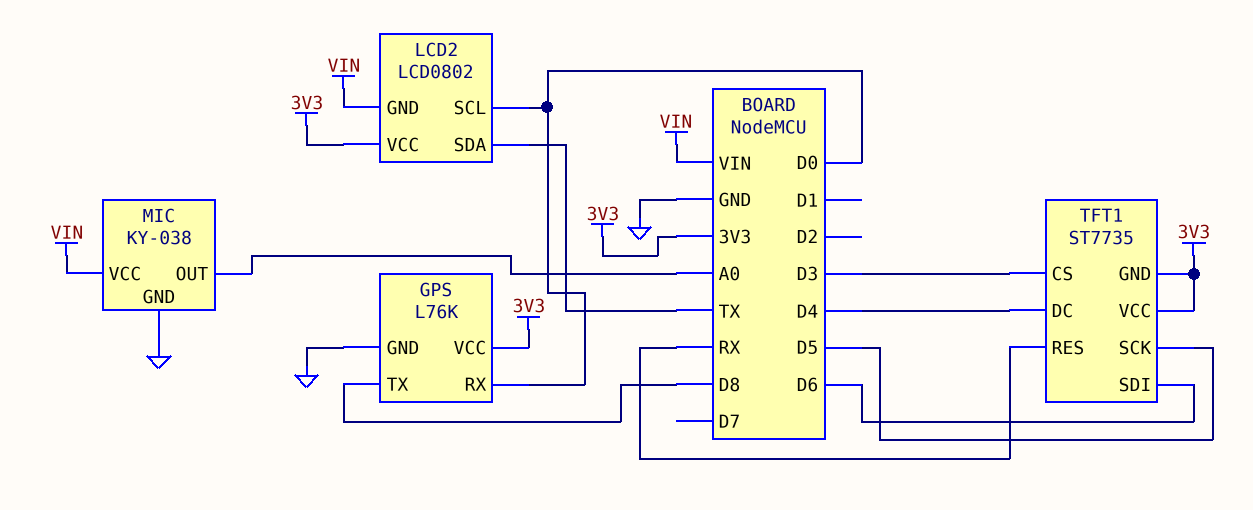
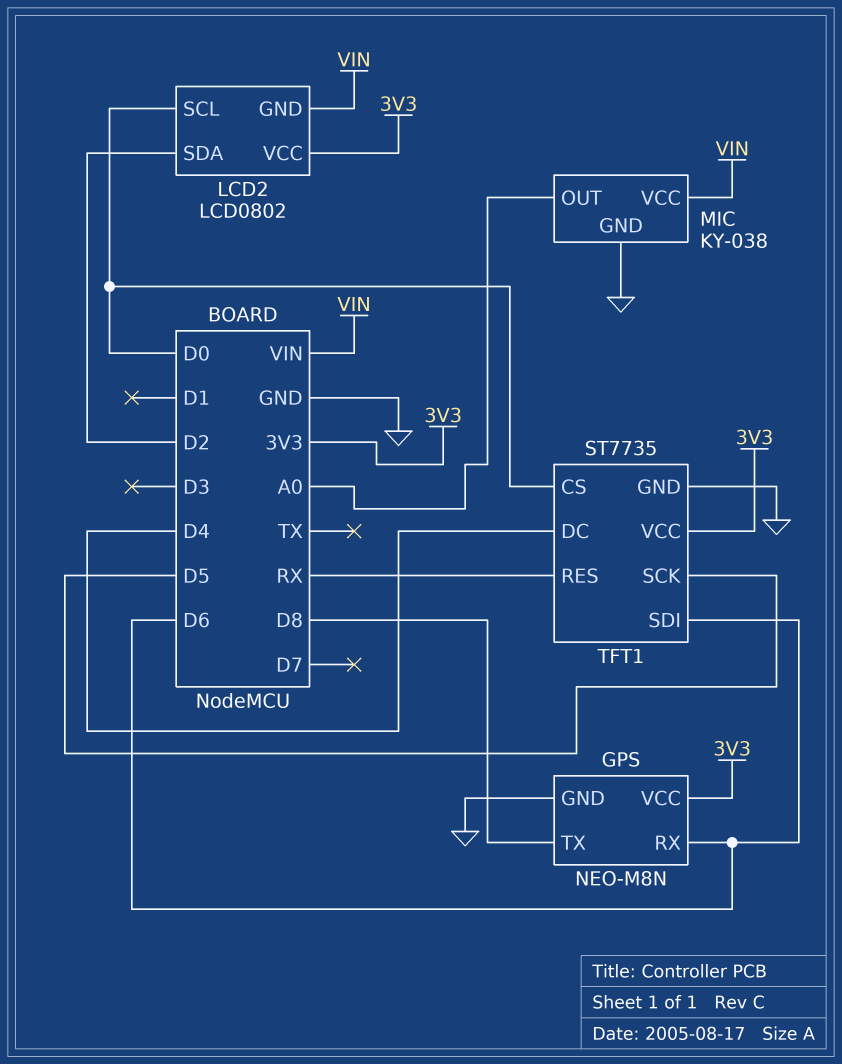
GPS: L76K -> NEO-M8N
GPS pin RX: D0 -> D6
LCD2 pin SDA: TX -> D2
TFT1 pin CS: D3 -> D0
TFT1 pin GND: 3V3 -> GND

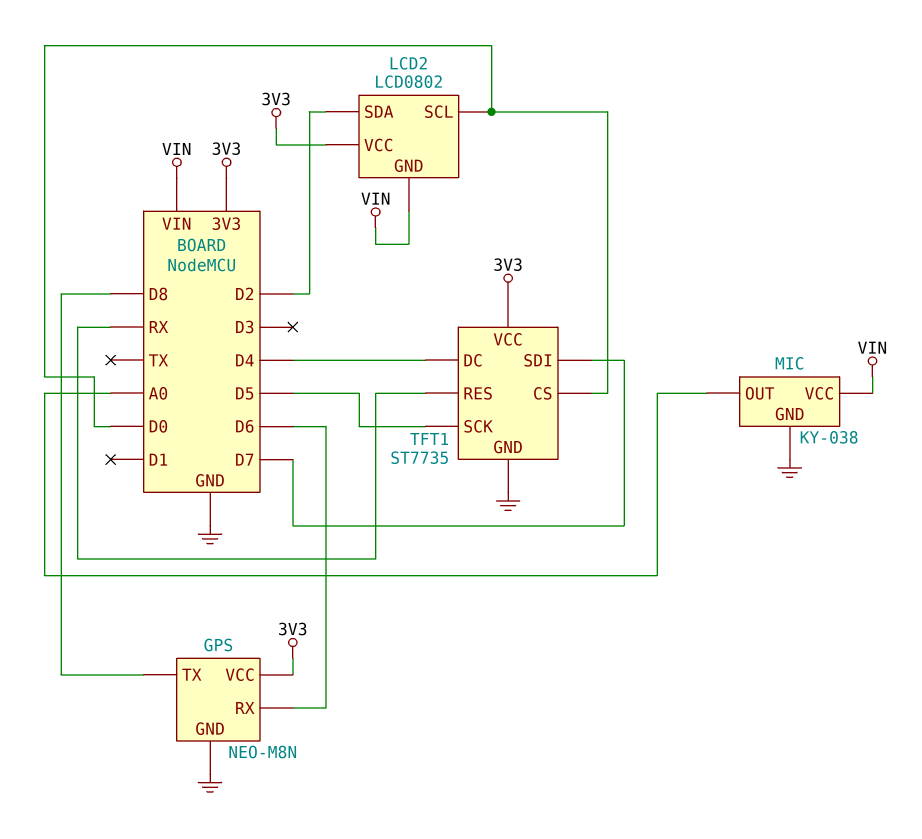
TFT1 pin SDI: D6 -> D7

